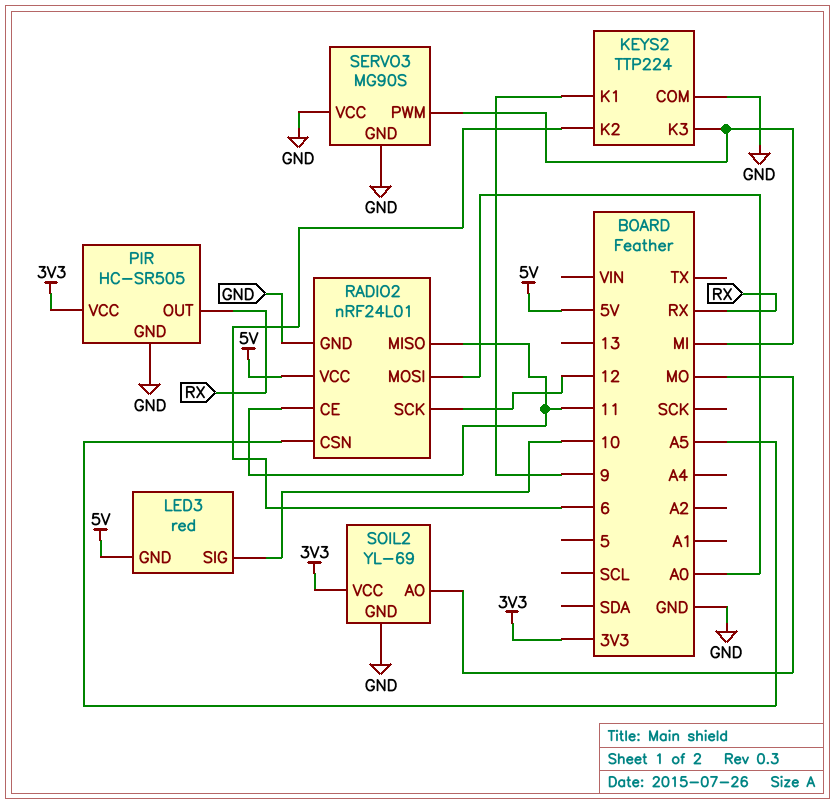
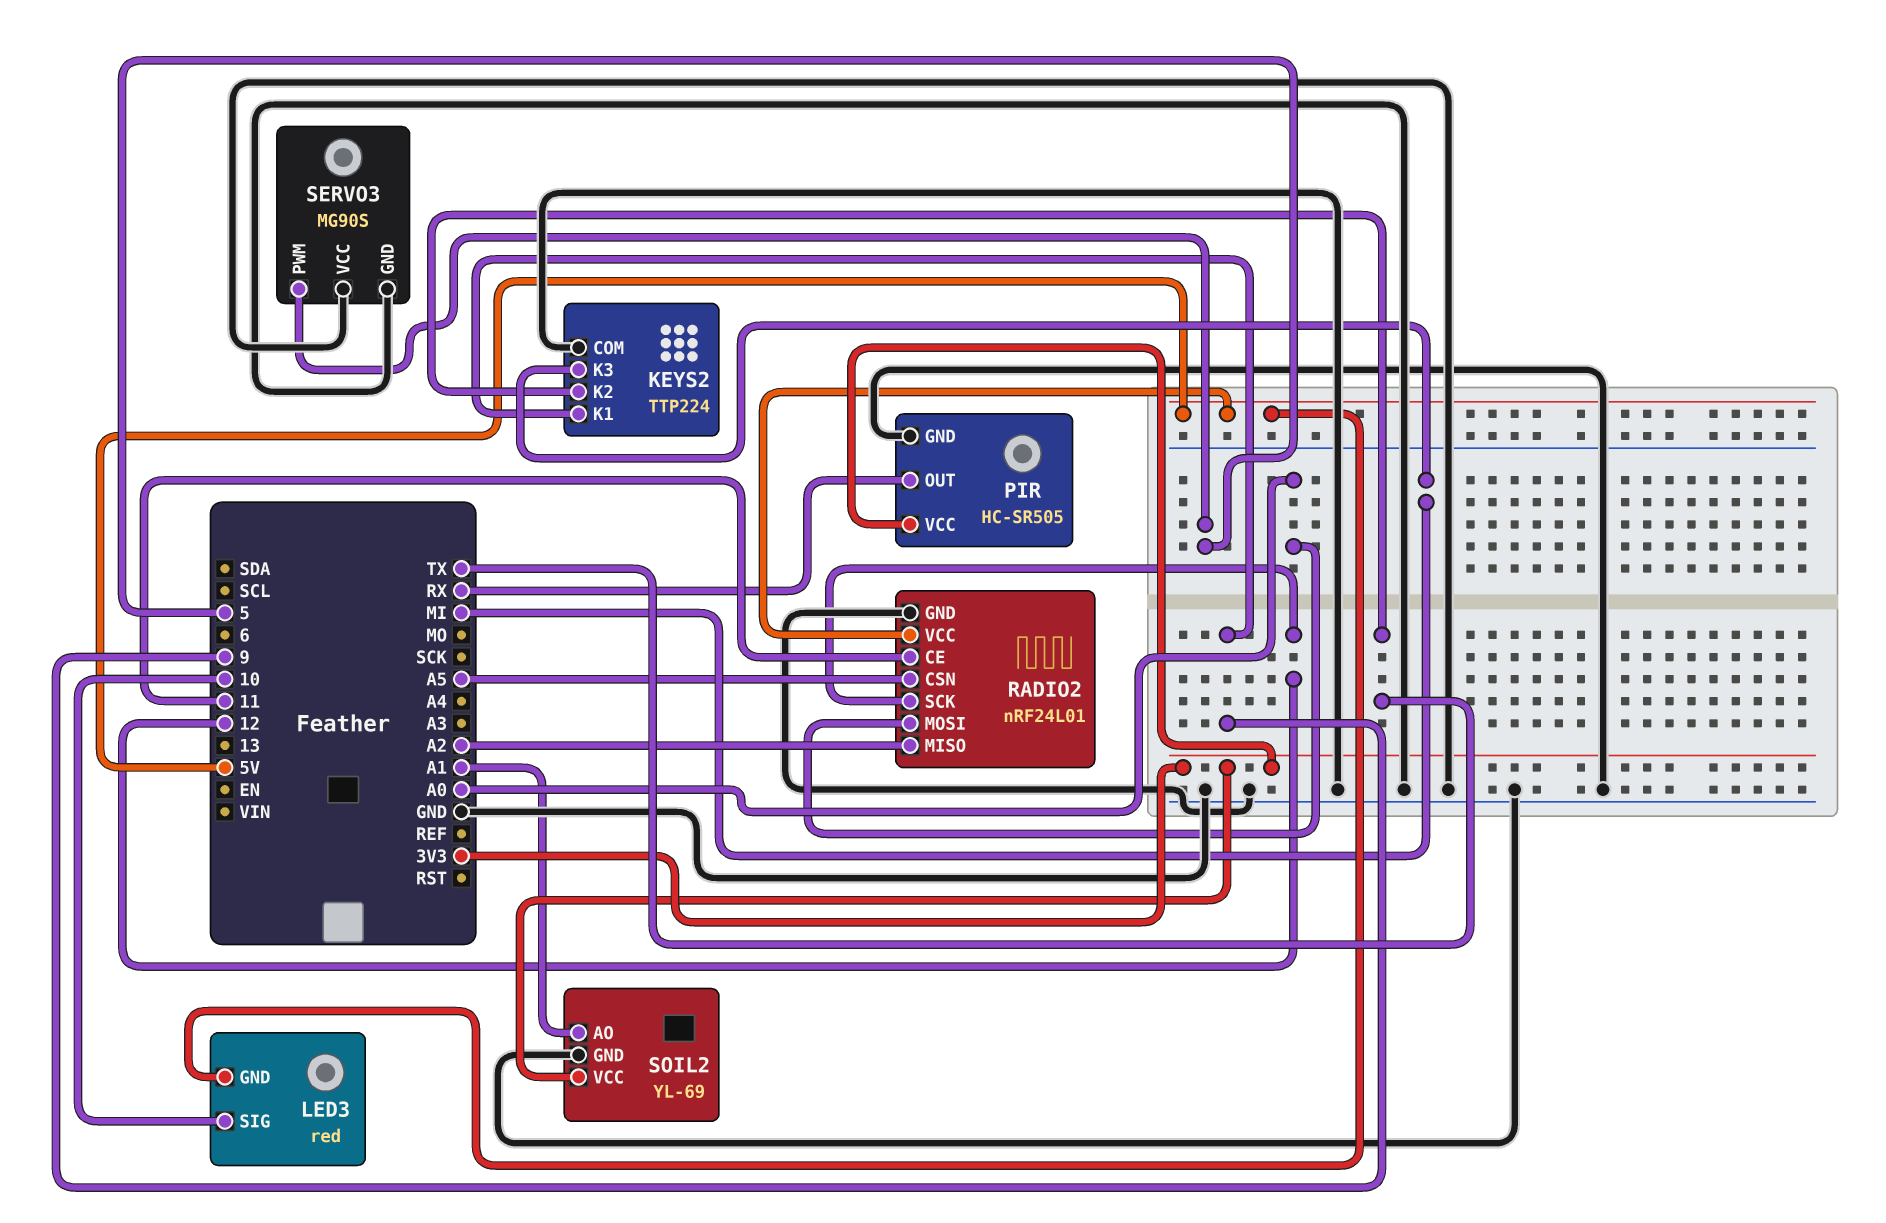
KEYS2 pin K2: 6 -> TX
RADIO2 pin MISO: 11 -> A2
SERVO3 pin PWM: MI -> 5
SOIL2 pin AO: MO -> A1

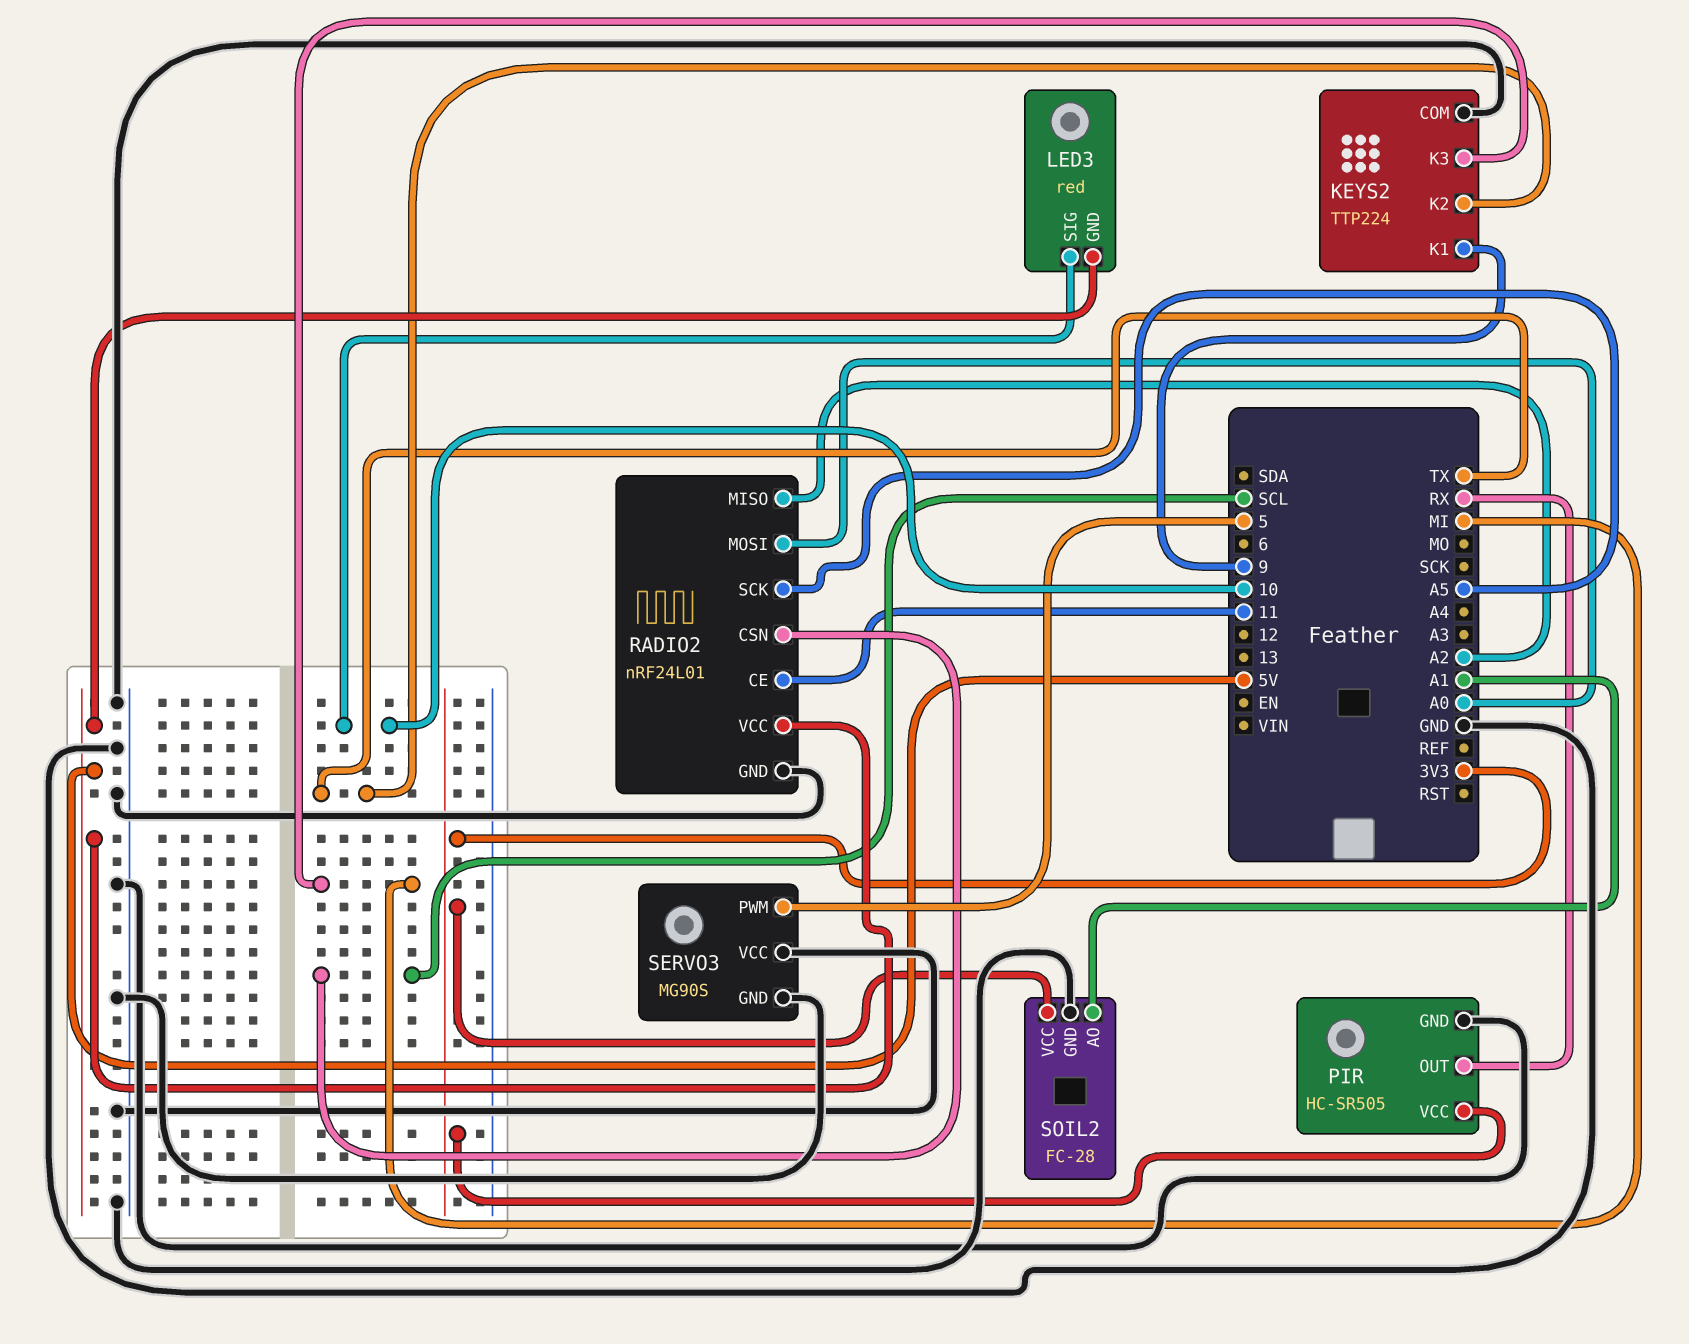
RADIO2 pin CSN: A5 -> SCL
RADIO2 pin SCK: 12 -> A5
SOIL2: YL-69 -> FC-28

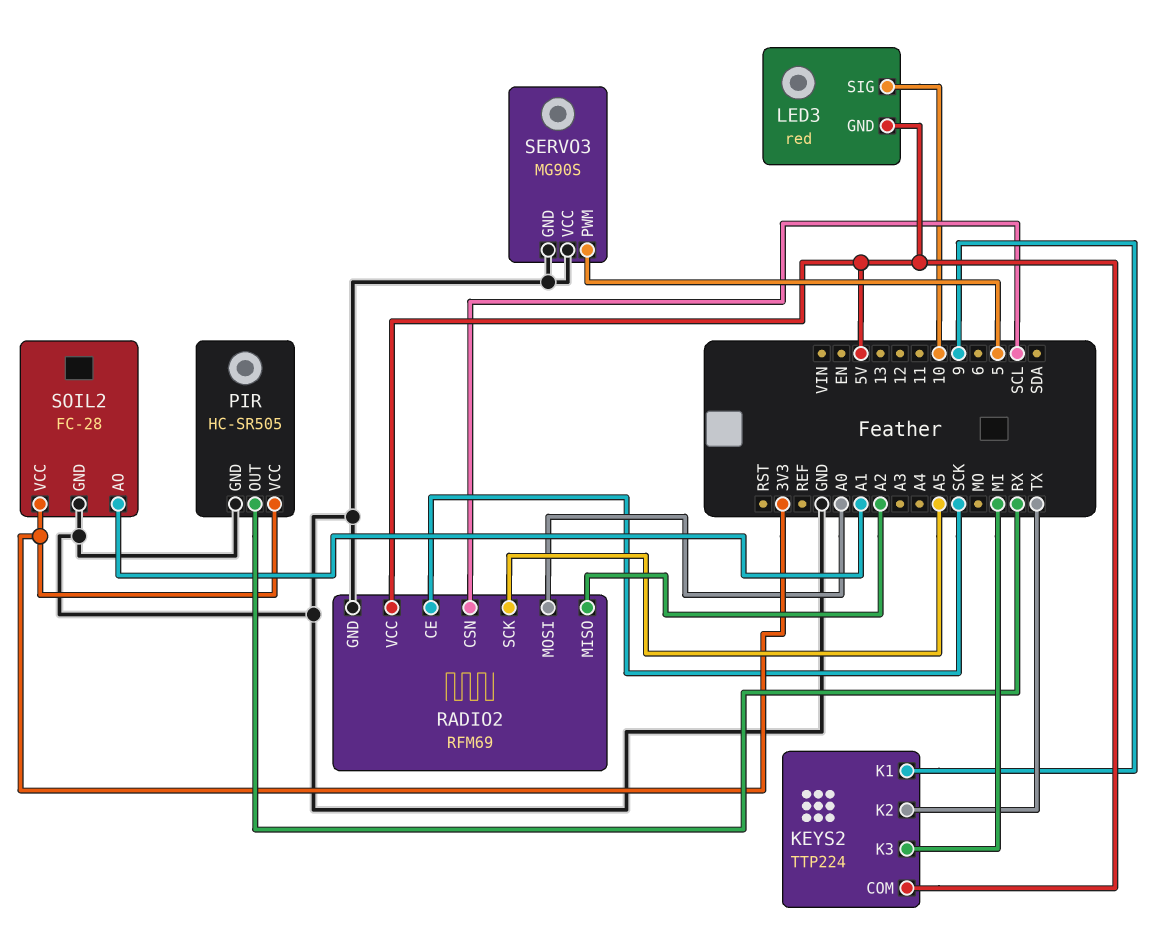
KEYS2 pin COM: GND -> 5V
RADIO2: nRF24L01 -> RFM69
RADIO2 pin CE: 11 -> SCK

